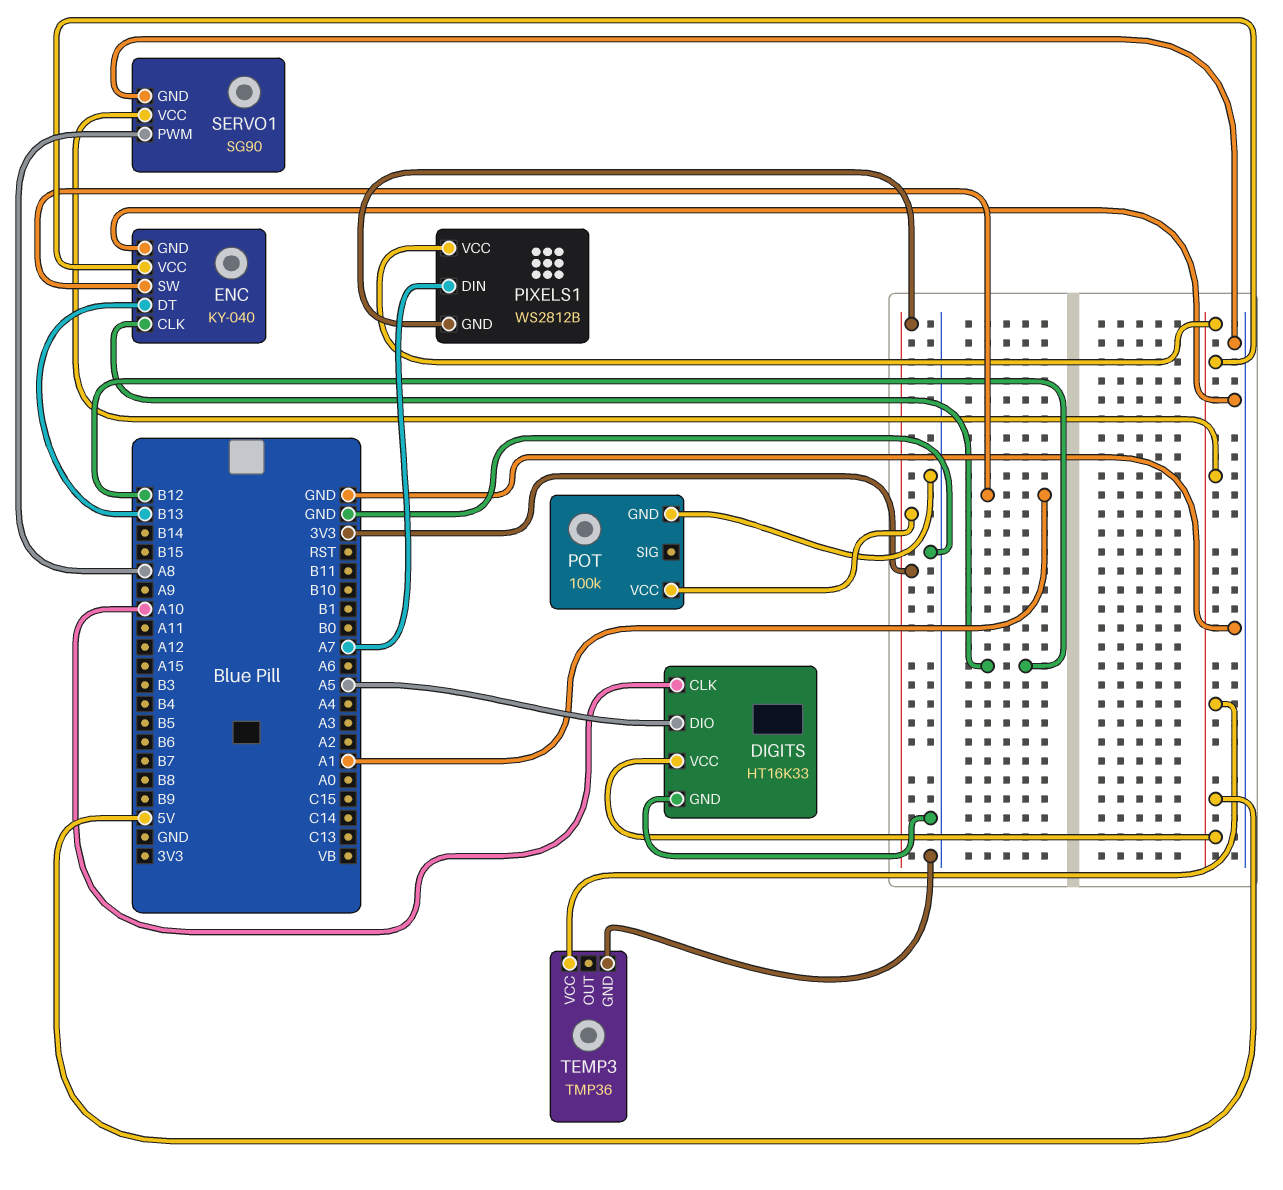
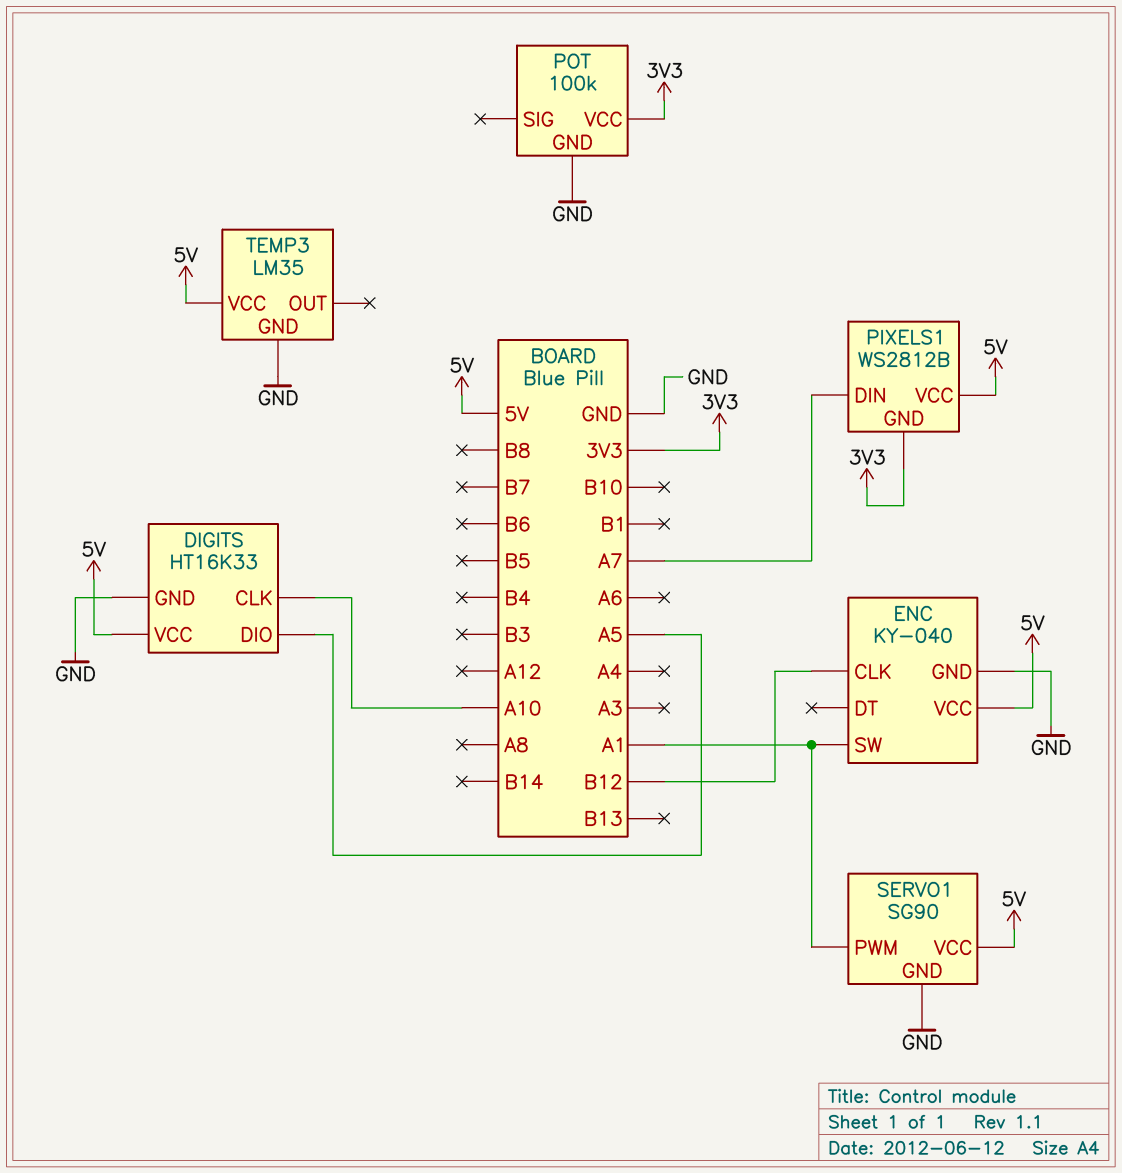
ENC pin DT: B13 -> none
SERVO1 pin PWM: A8 -> A1
TEMP3: TMP36 -> LM35

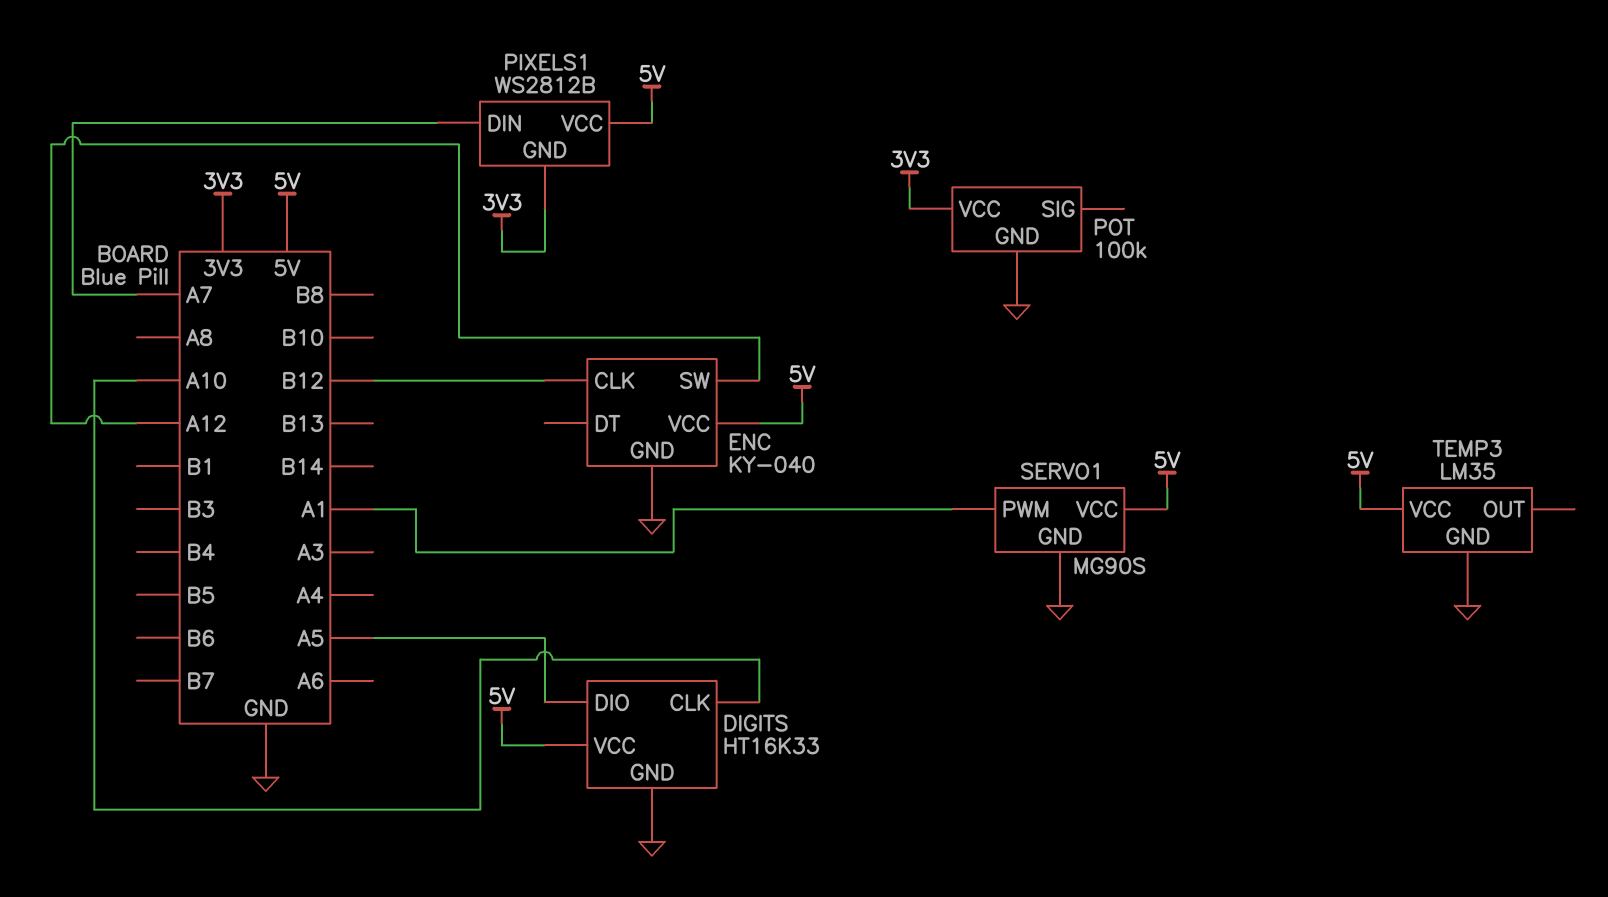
ENC pin SW: A1 -> A12
SERVO1: SG90 -> MG90S

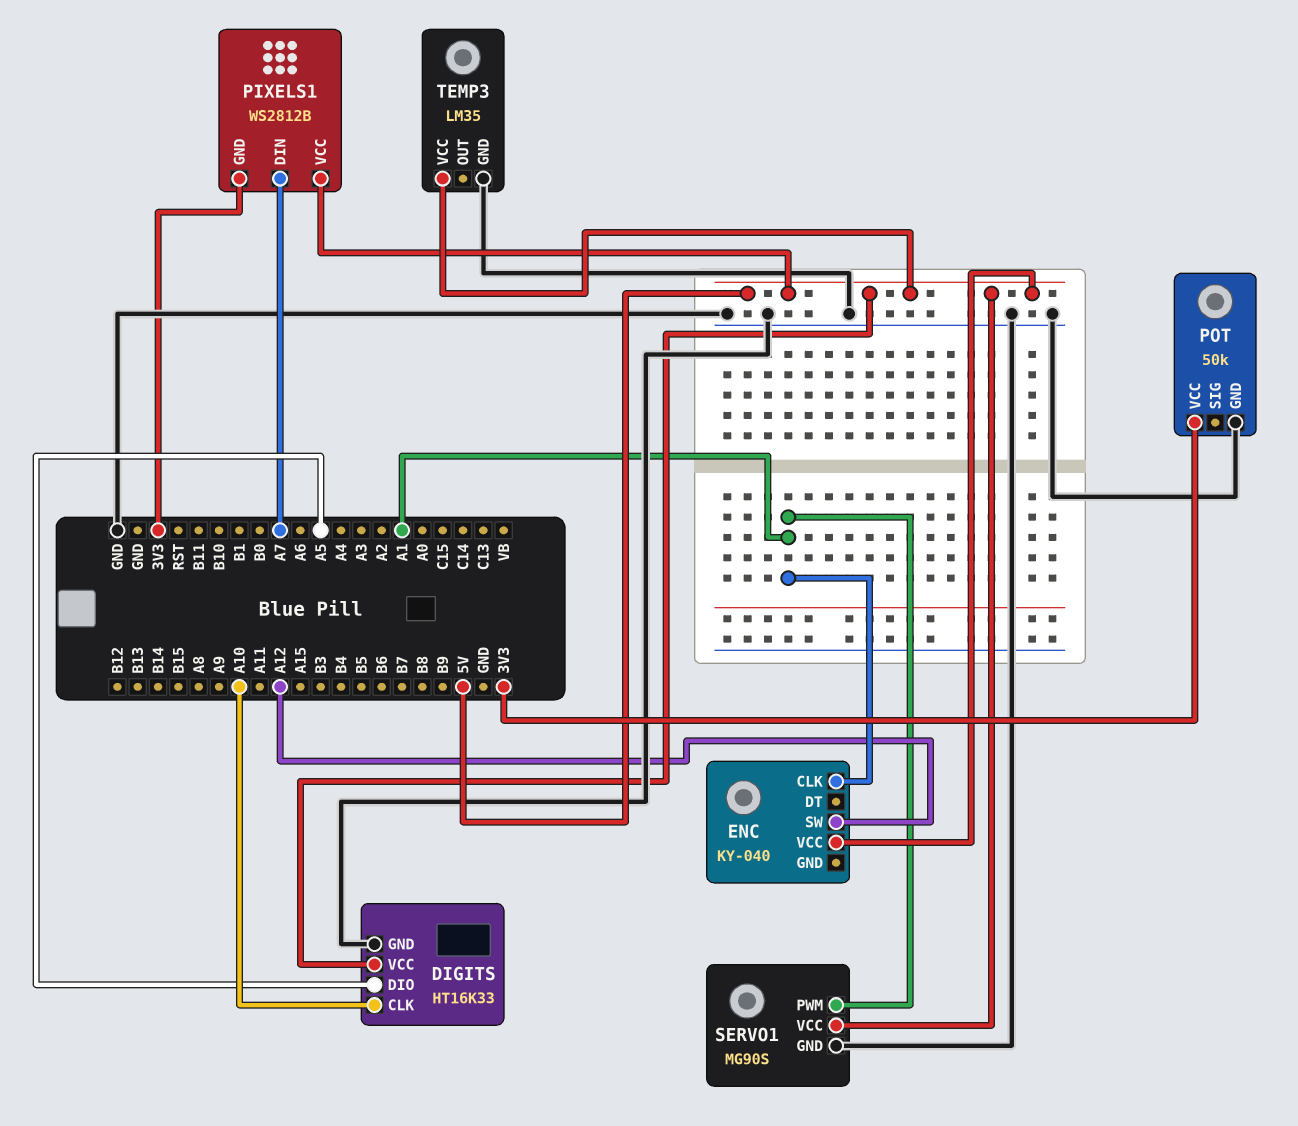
ENC pin CLK: B12 -> A1
ENC pin GND: GND -> none
POT: 100k -> 50k

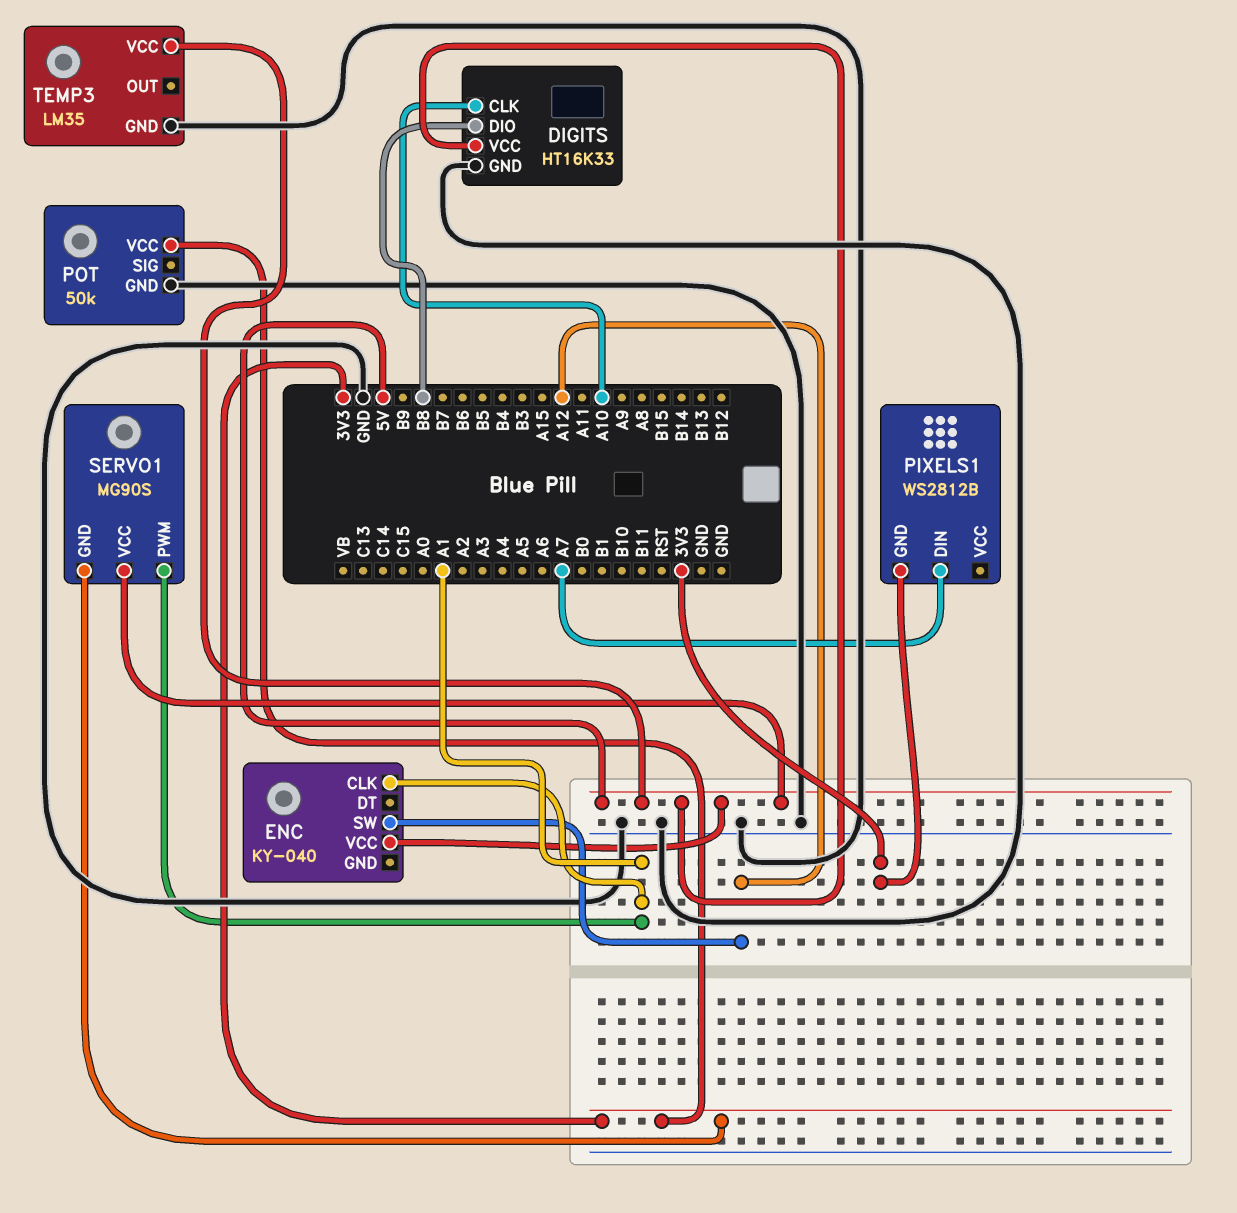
DIGITS pin DIO: A5 -> B8
PIXELS1 pin VCC: 5V -> none
SERVO1 pin GND: GND -> 3V3

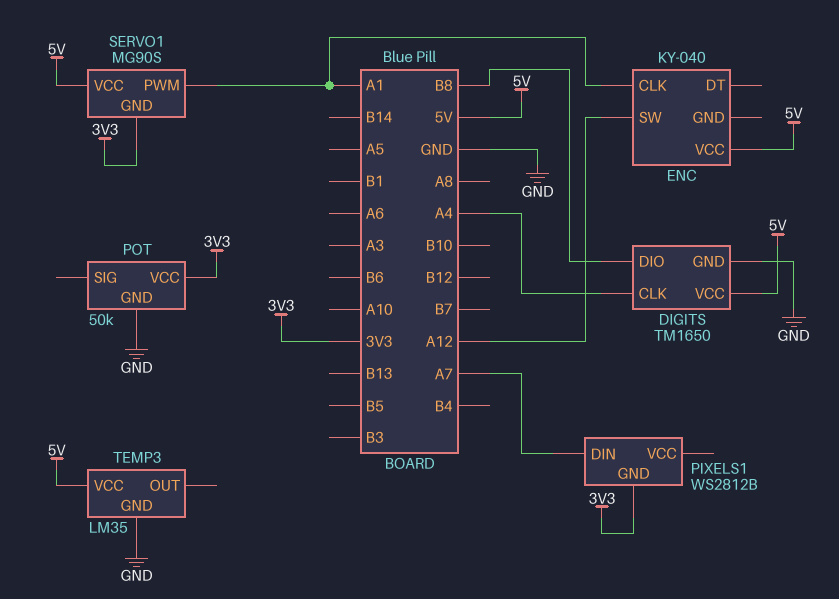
DIGITS: HT16K33 -> TM1650
DIGITS pin CLK: A10 -> A4

